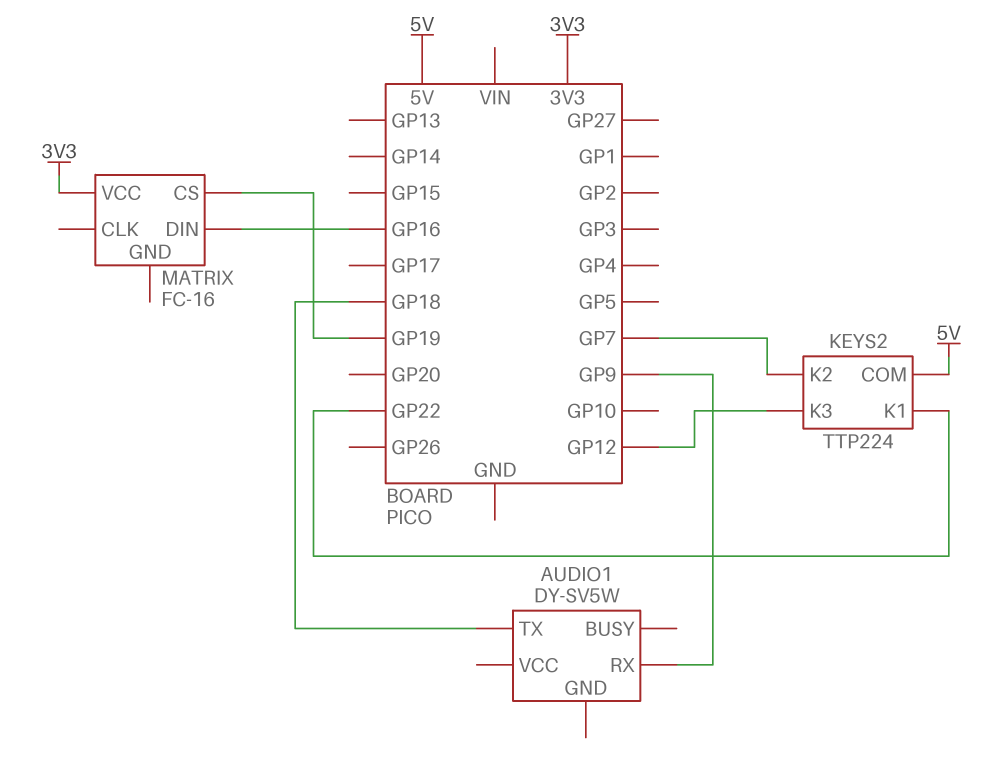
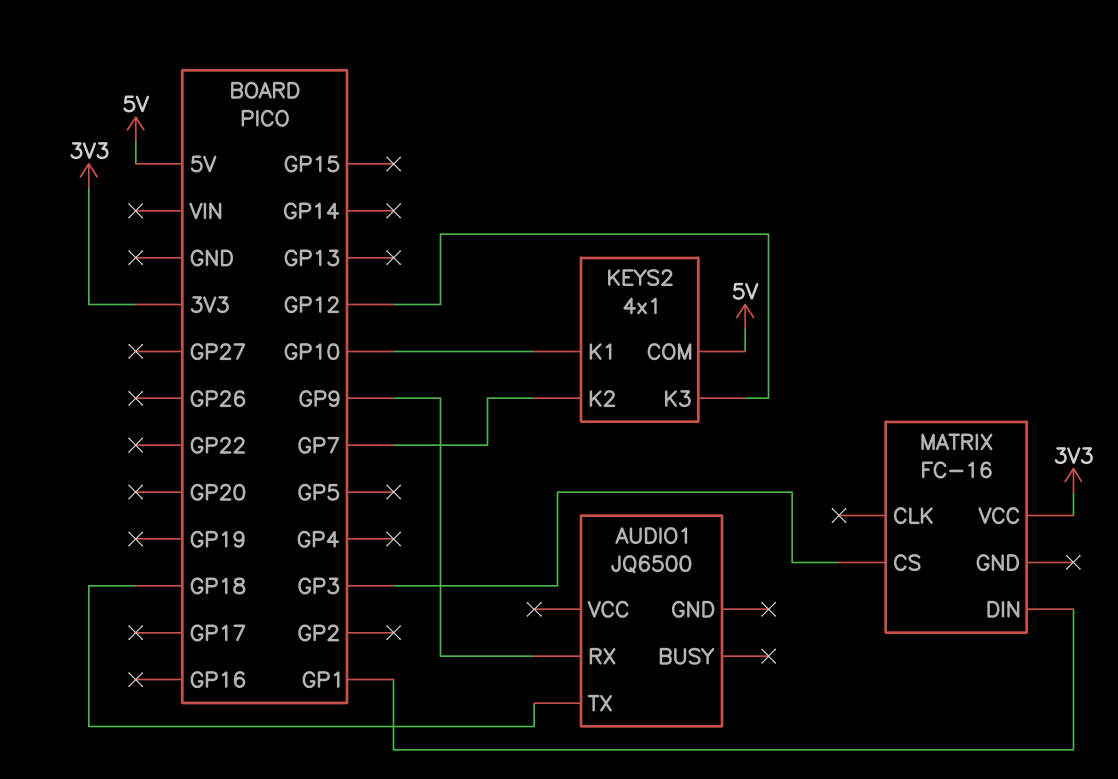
AUDIO1: DY-SV5W -> JQ6500
KEYS2: TTP224 -> 4x1
KEYS2 pin K1: GP22 -> GP10
MATRIX pin CS: GP19 -> GP3
MATRIX pin DIN: GP16 -> GP1

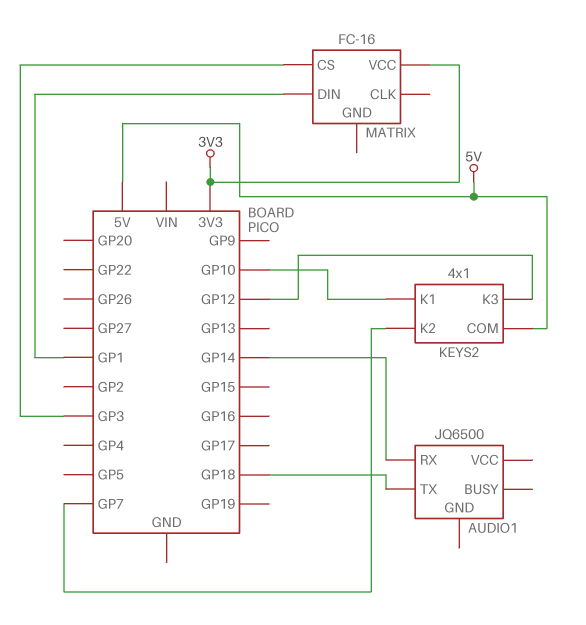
AUDIO1 pin RX: GP9 -> GP14

